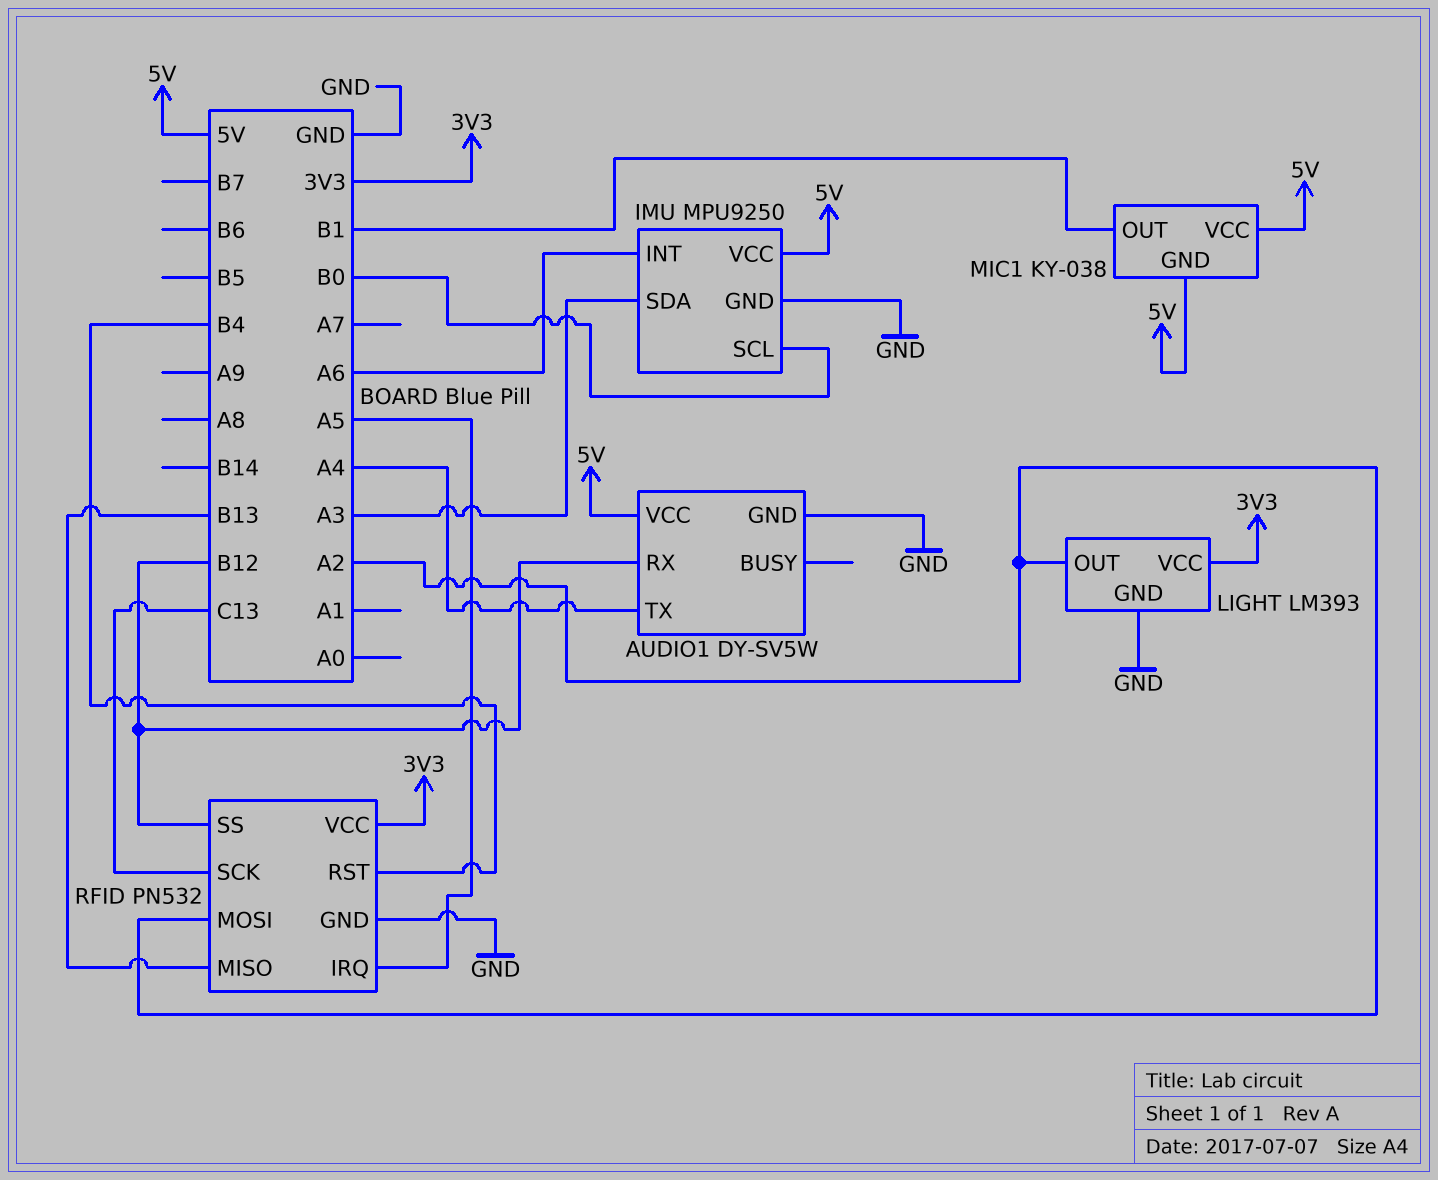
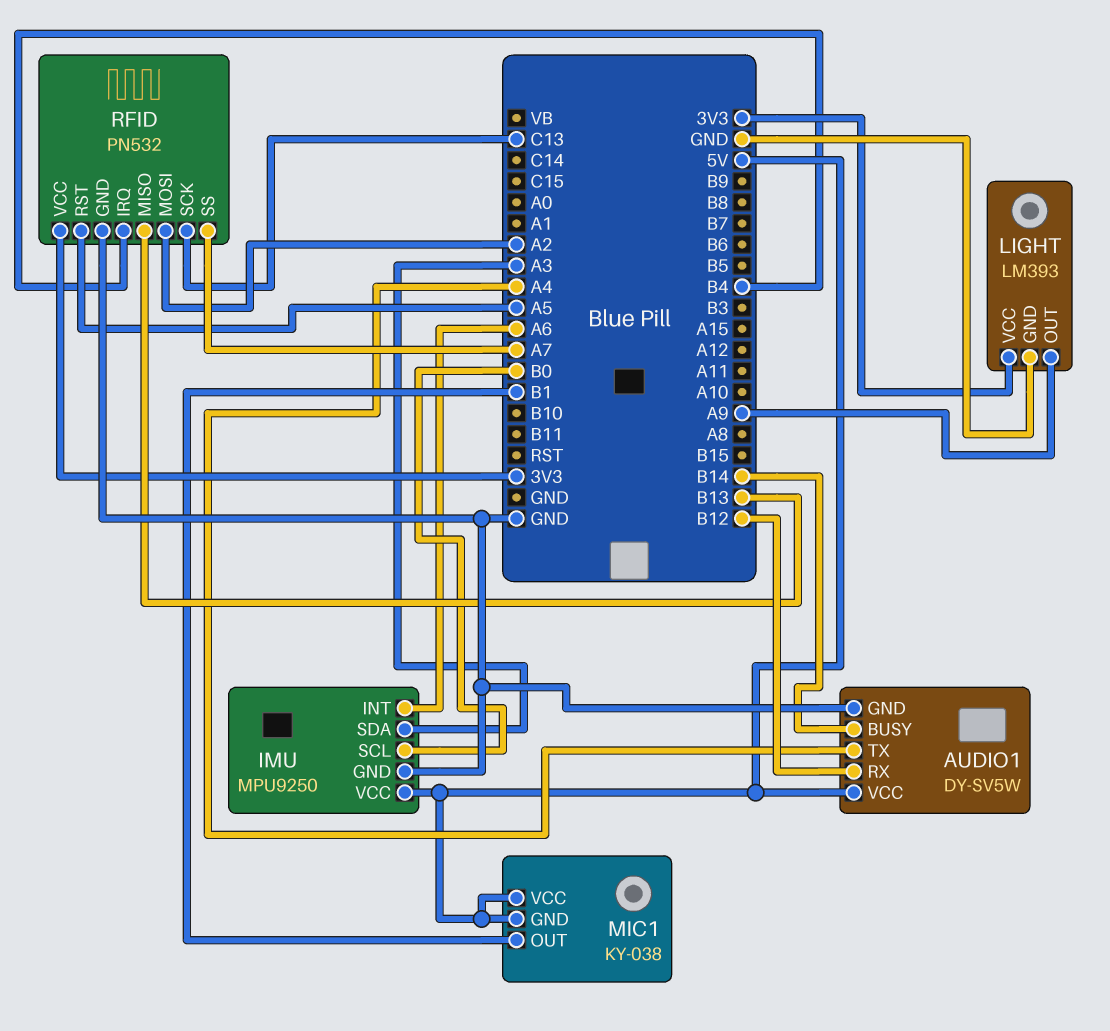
AUDIO1 pin BUSY: none -> B14
LIGHT pin OUT: A2 -> A9
RFID pin IRQ: A5 -> B4
RFID pin RST: B4 -> A5
RFID pin SS: B12 -> A7

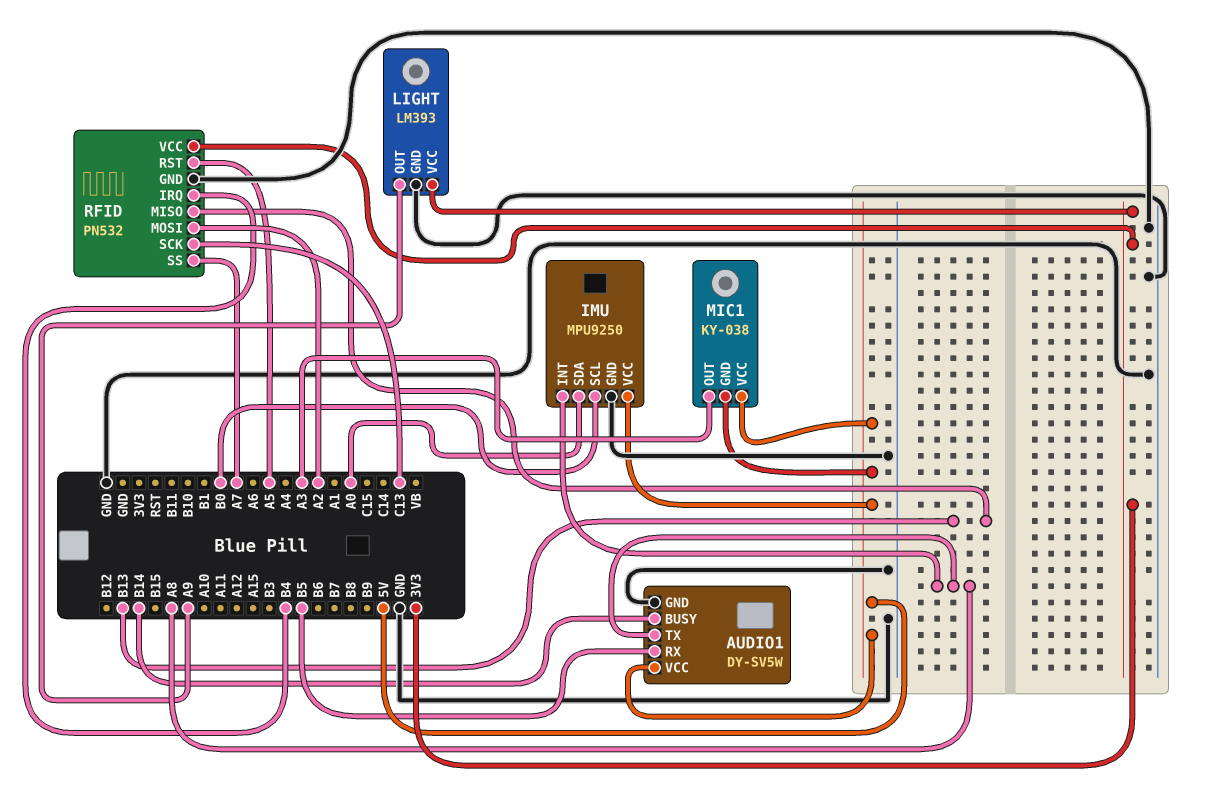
AUDIO1 pin RX: B12 -> B5
AUDIO1 pin TX: A4 -> A8
IMU pin INT: A6 -> A8
IMU pin SDA: A3 -> A0
MIC1 pin OUT: B1 -> A3

